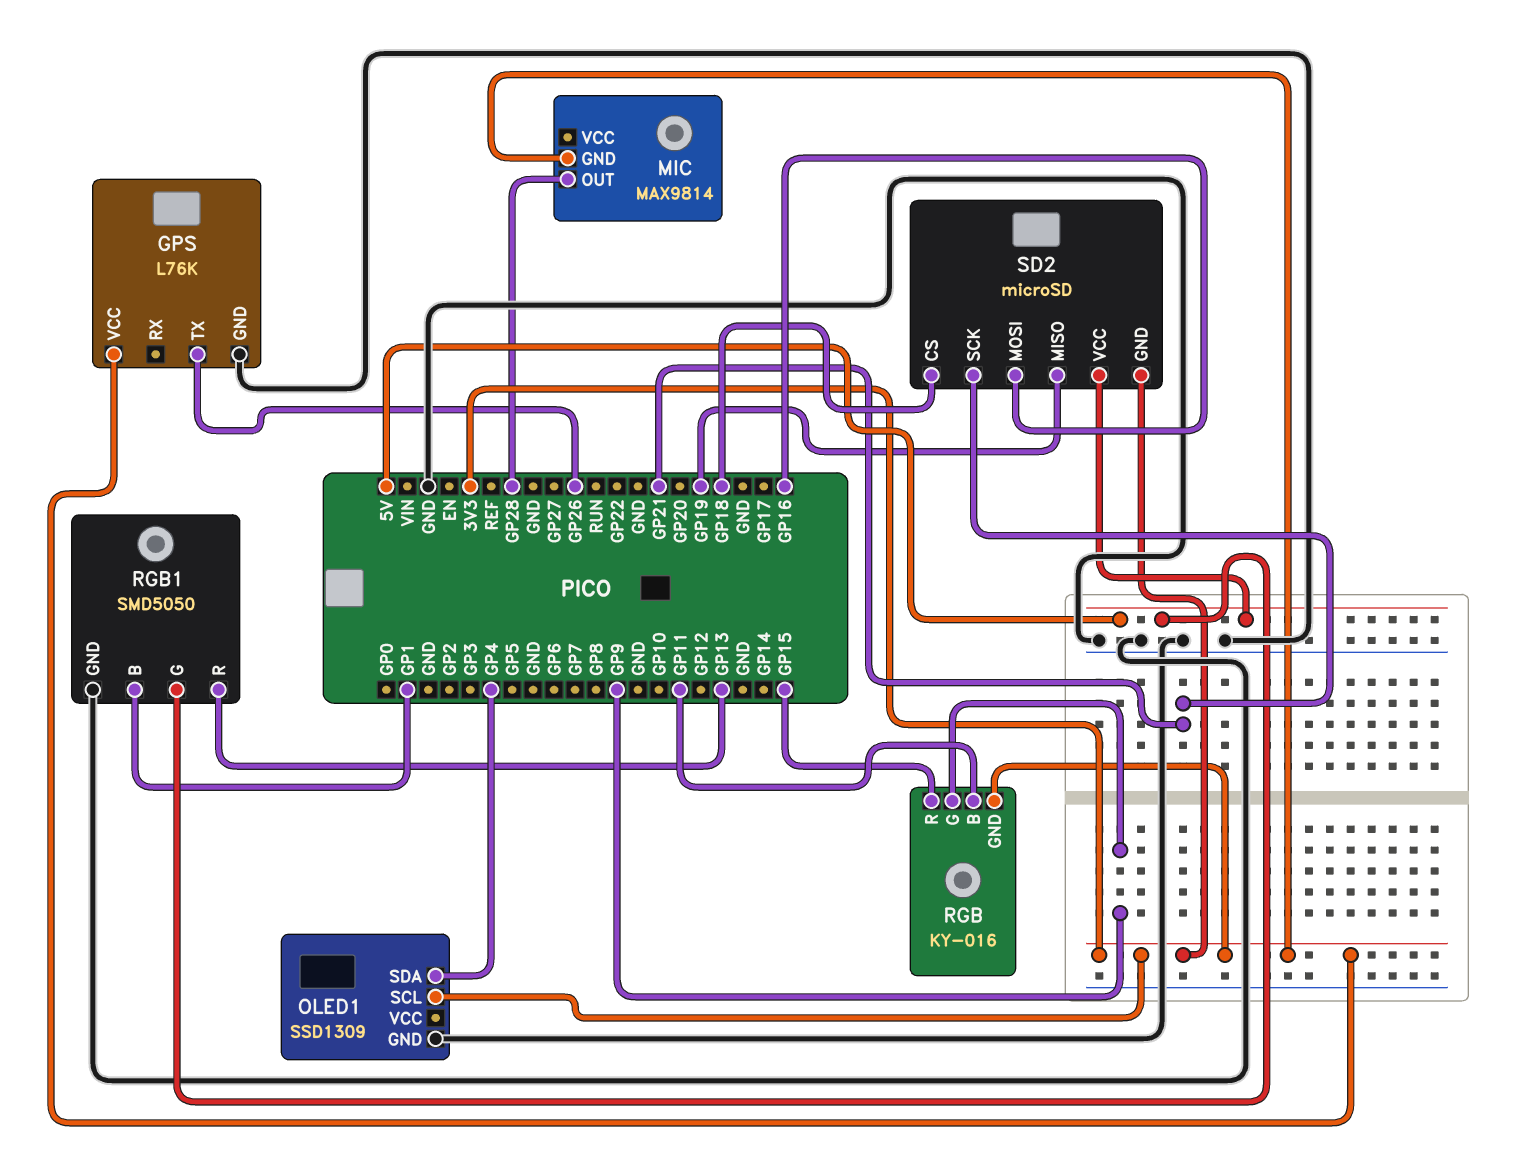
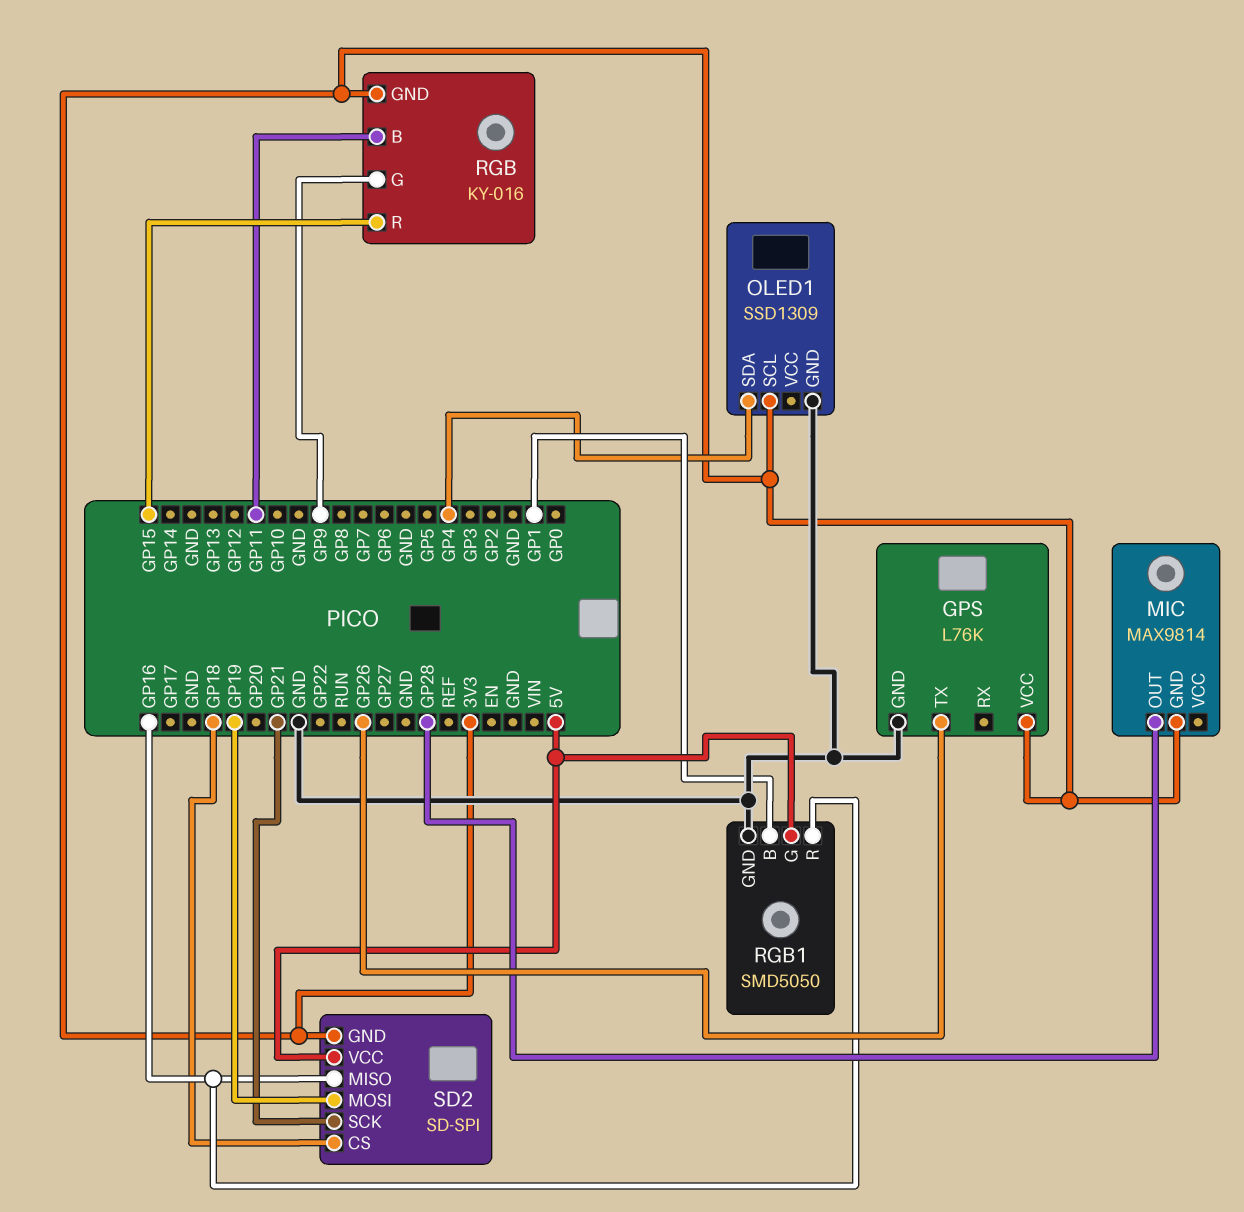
RGB1 pin R: GP13 -> GP16
SD2: microSD -> SD-SPI
SD2 pin MISO: GP19 -> GP16
SD2 pin MOSI: GP16 -> GP19

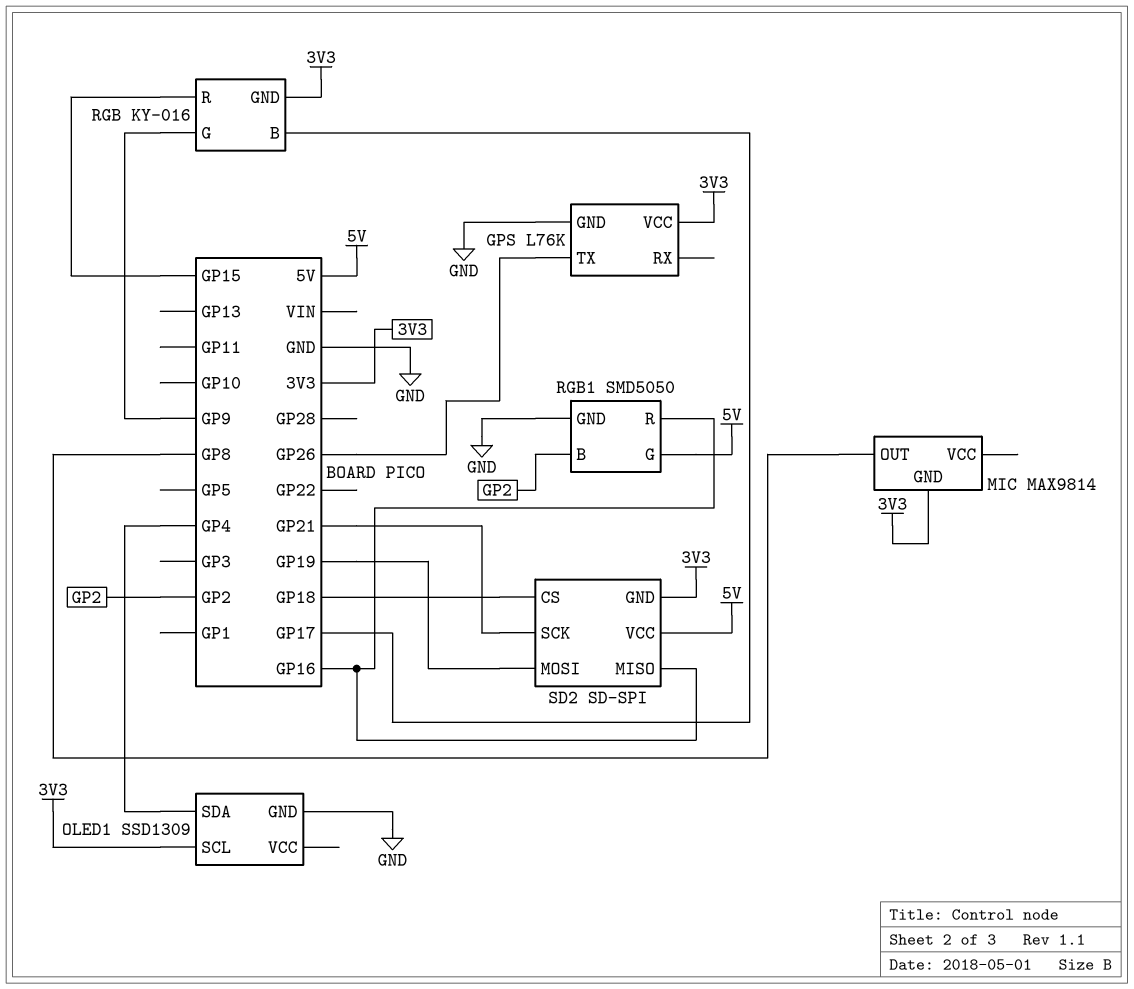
MIC pin OUT: GP28 -> GP8
RGB pin B: GP11 -> GP17
RGB1 pin B: GP1 -> GP2

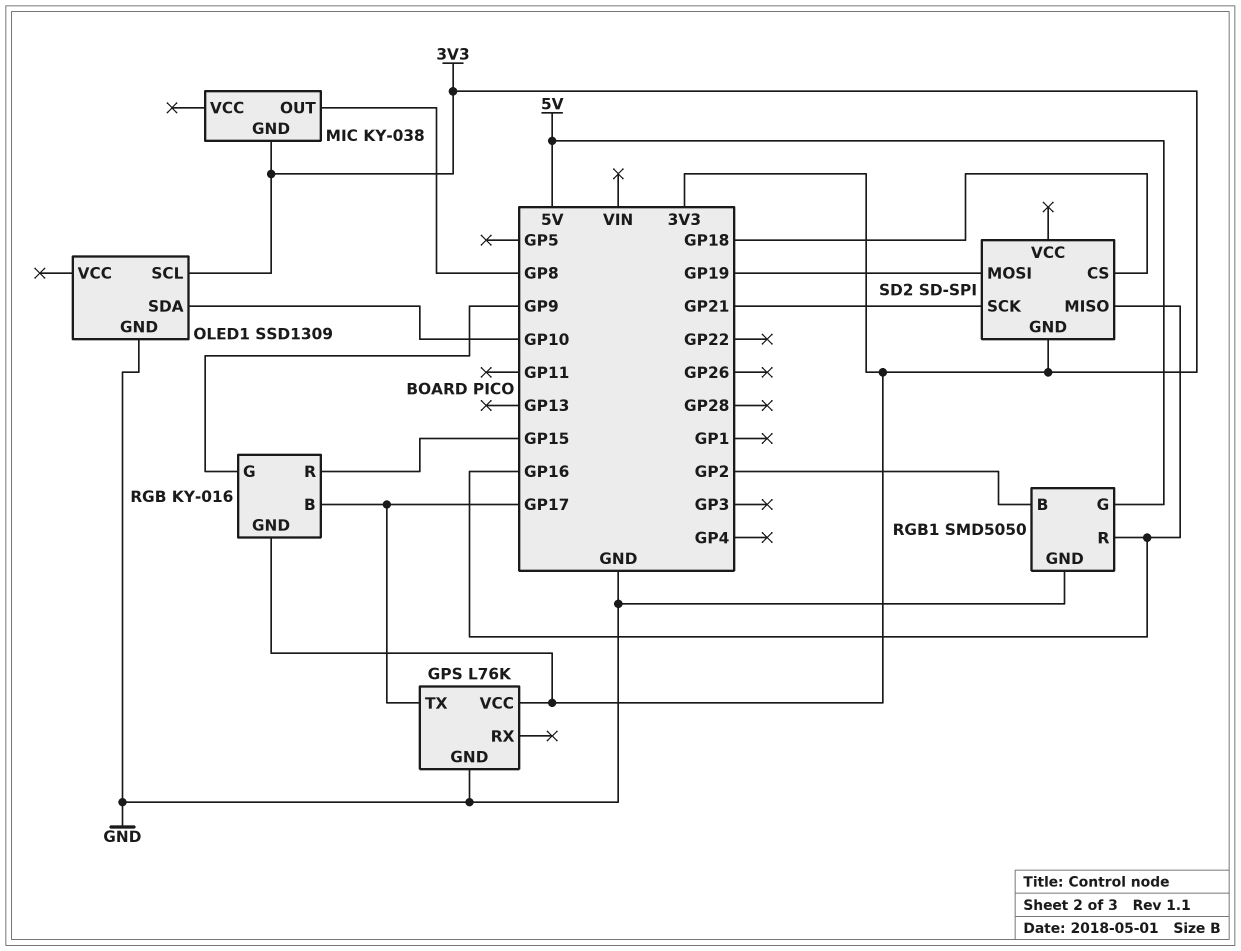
GPS pin TX: GP26 -> GP17
MIC: MAX9814 -> KY-038
OLED1 pin SDA: GP4 -> GP10
SD2 pin VCC: 5V -> none

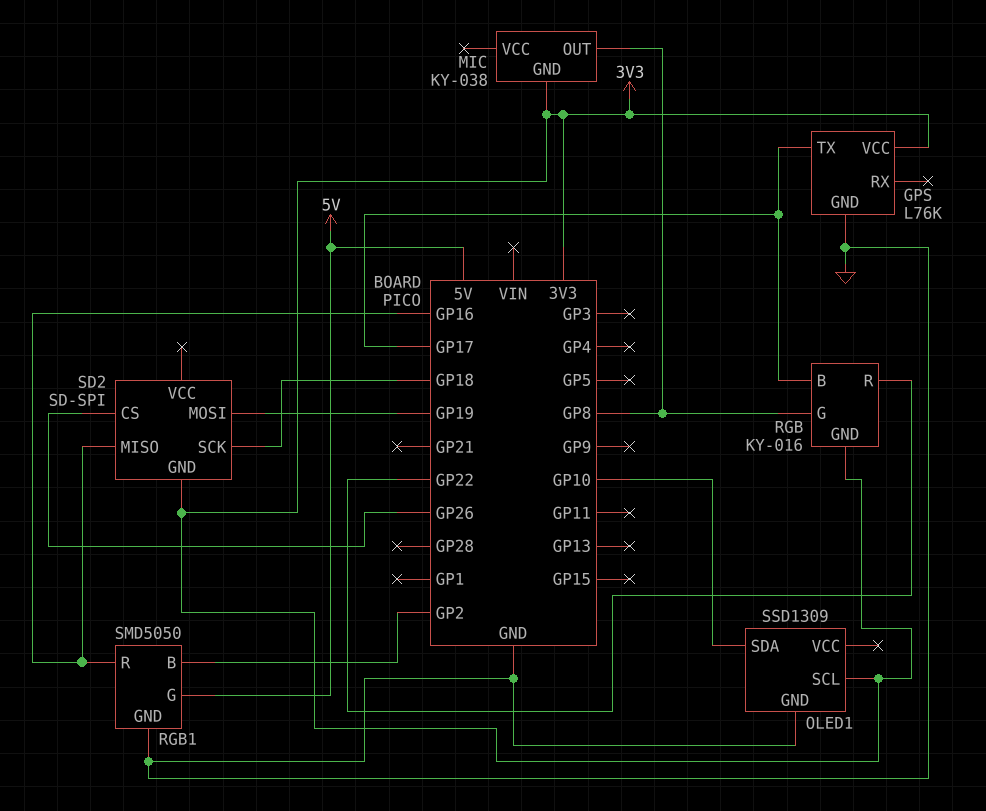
RGB pin G: GP9 -> GP8
RGB pin R: GP15 -> GP22
SD2 pin CS: GP18 -> GP26
SD2 pin SCK: GP21 -> GP18

